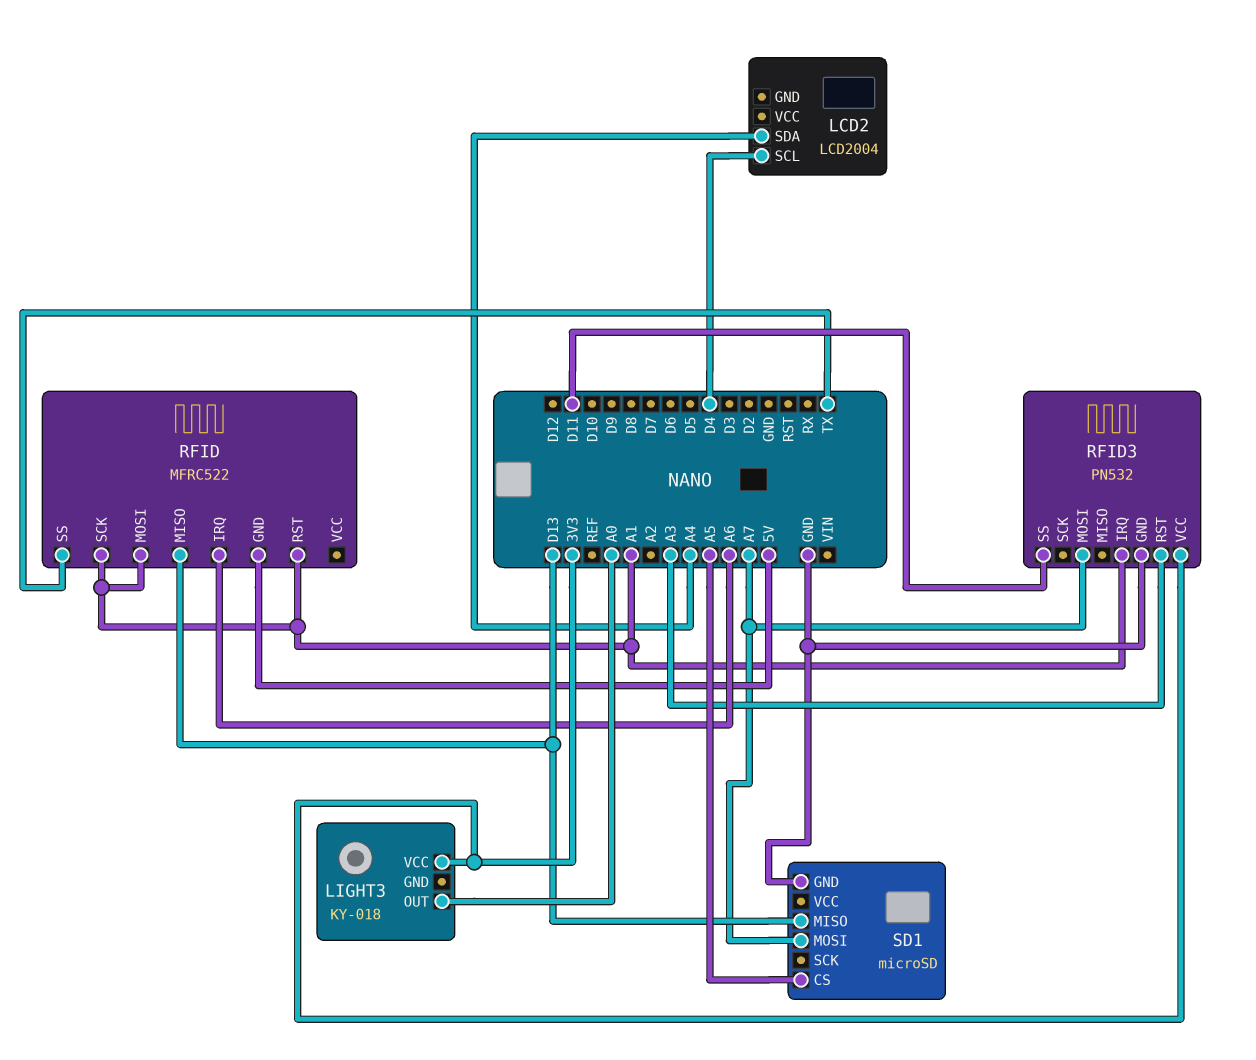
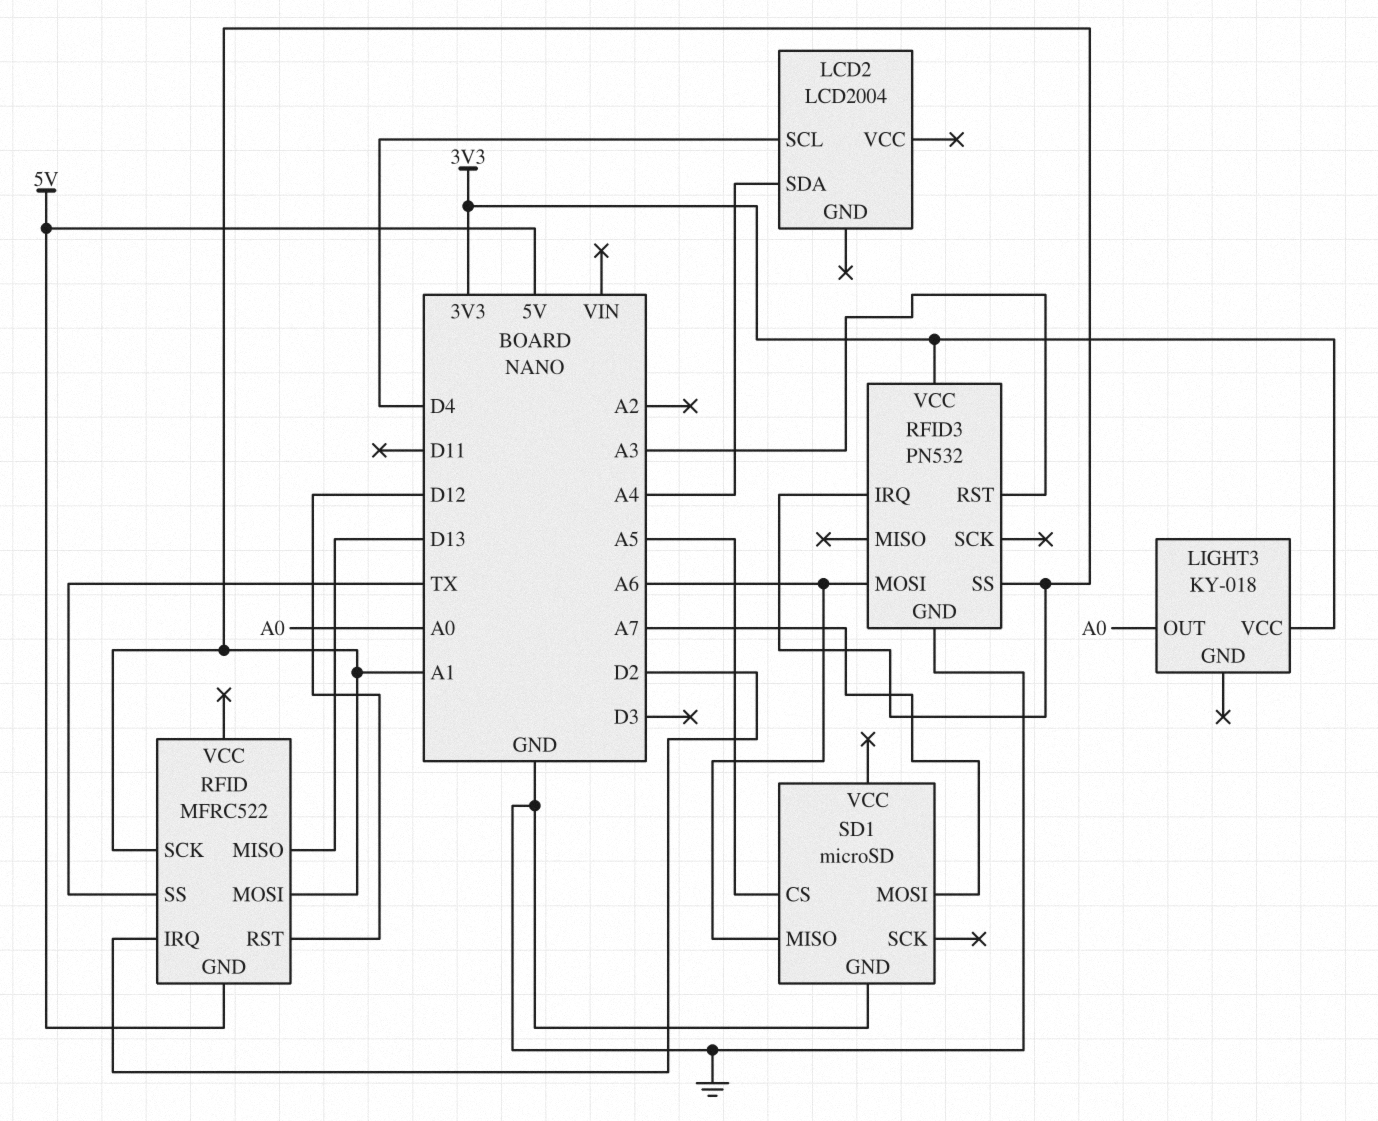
RFID pin IRQ: A6 -> D2
RFID pin RST: A1 -> D12
RFID3 pin MOSI: A7 -> A6
RFID3 pin SS: D11 -> A1
SD1 pin MISO: D13 -> A6

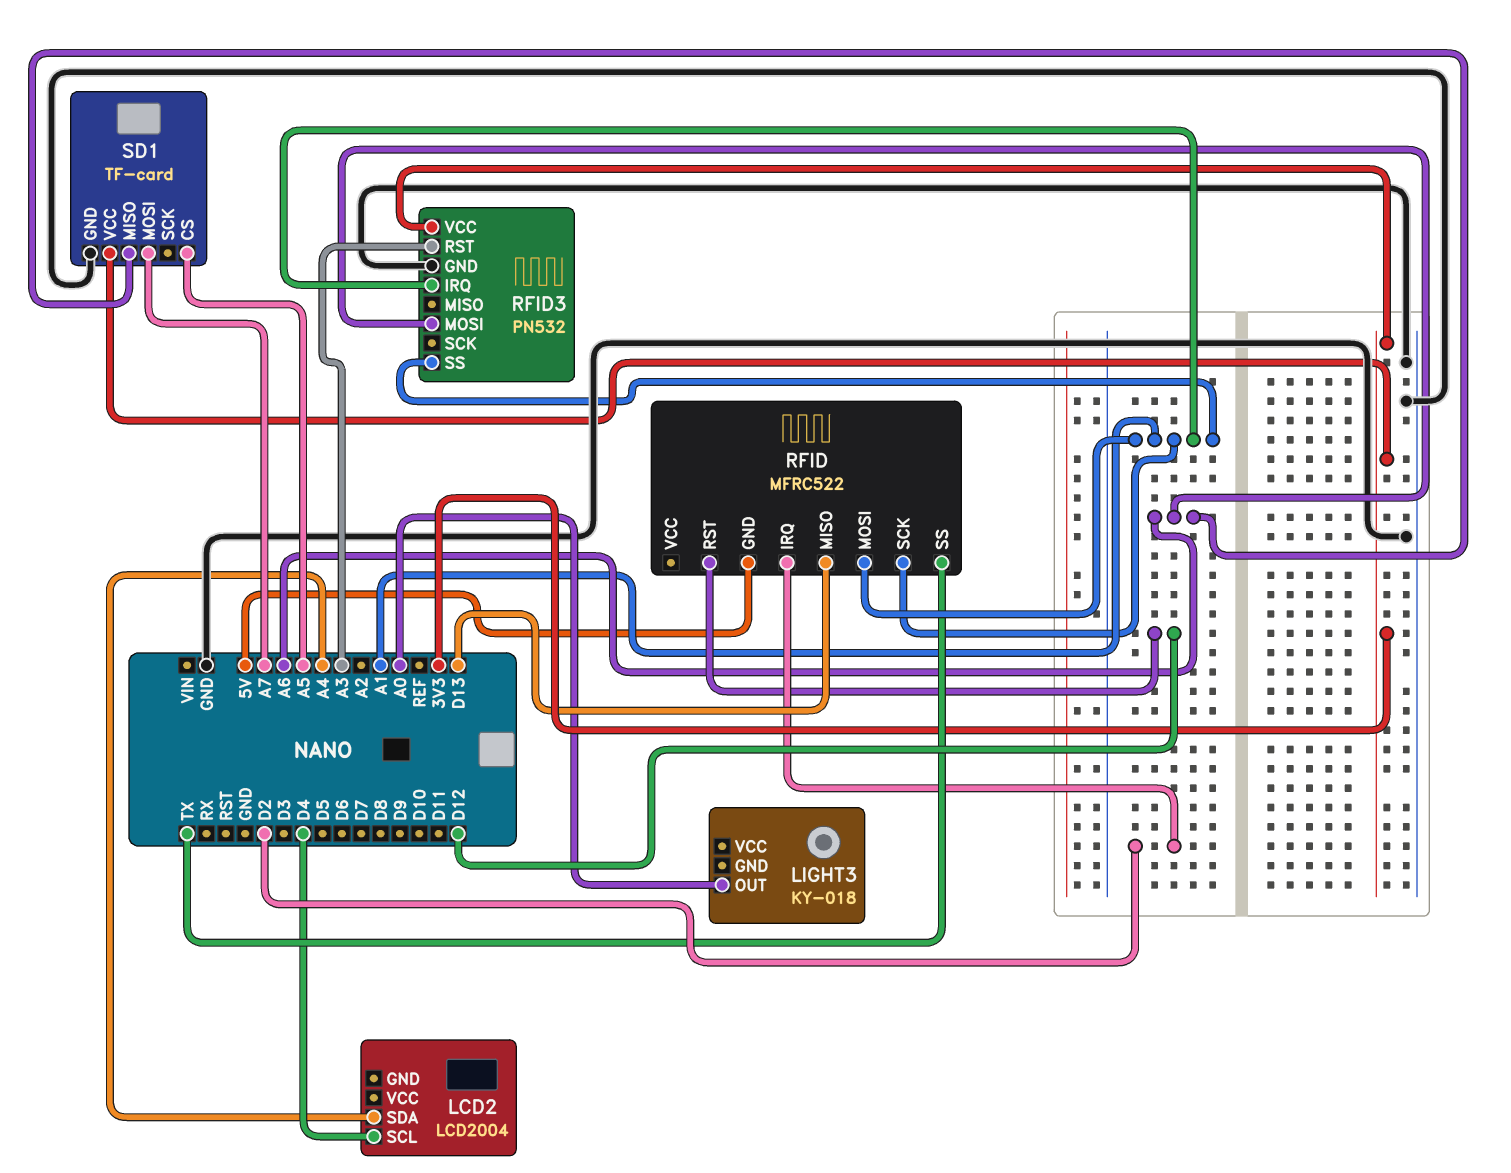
LIGHT3 pin VCC: 3V3 -> none
SD1: microSD -> TF-card
SD1 pin VCC: none -> 3V3

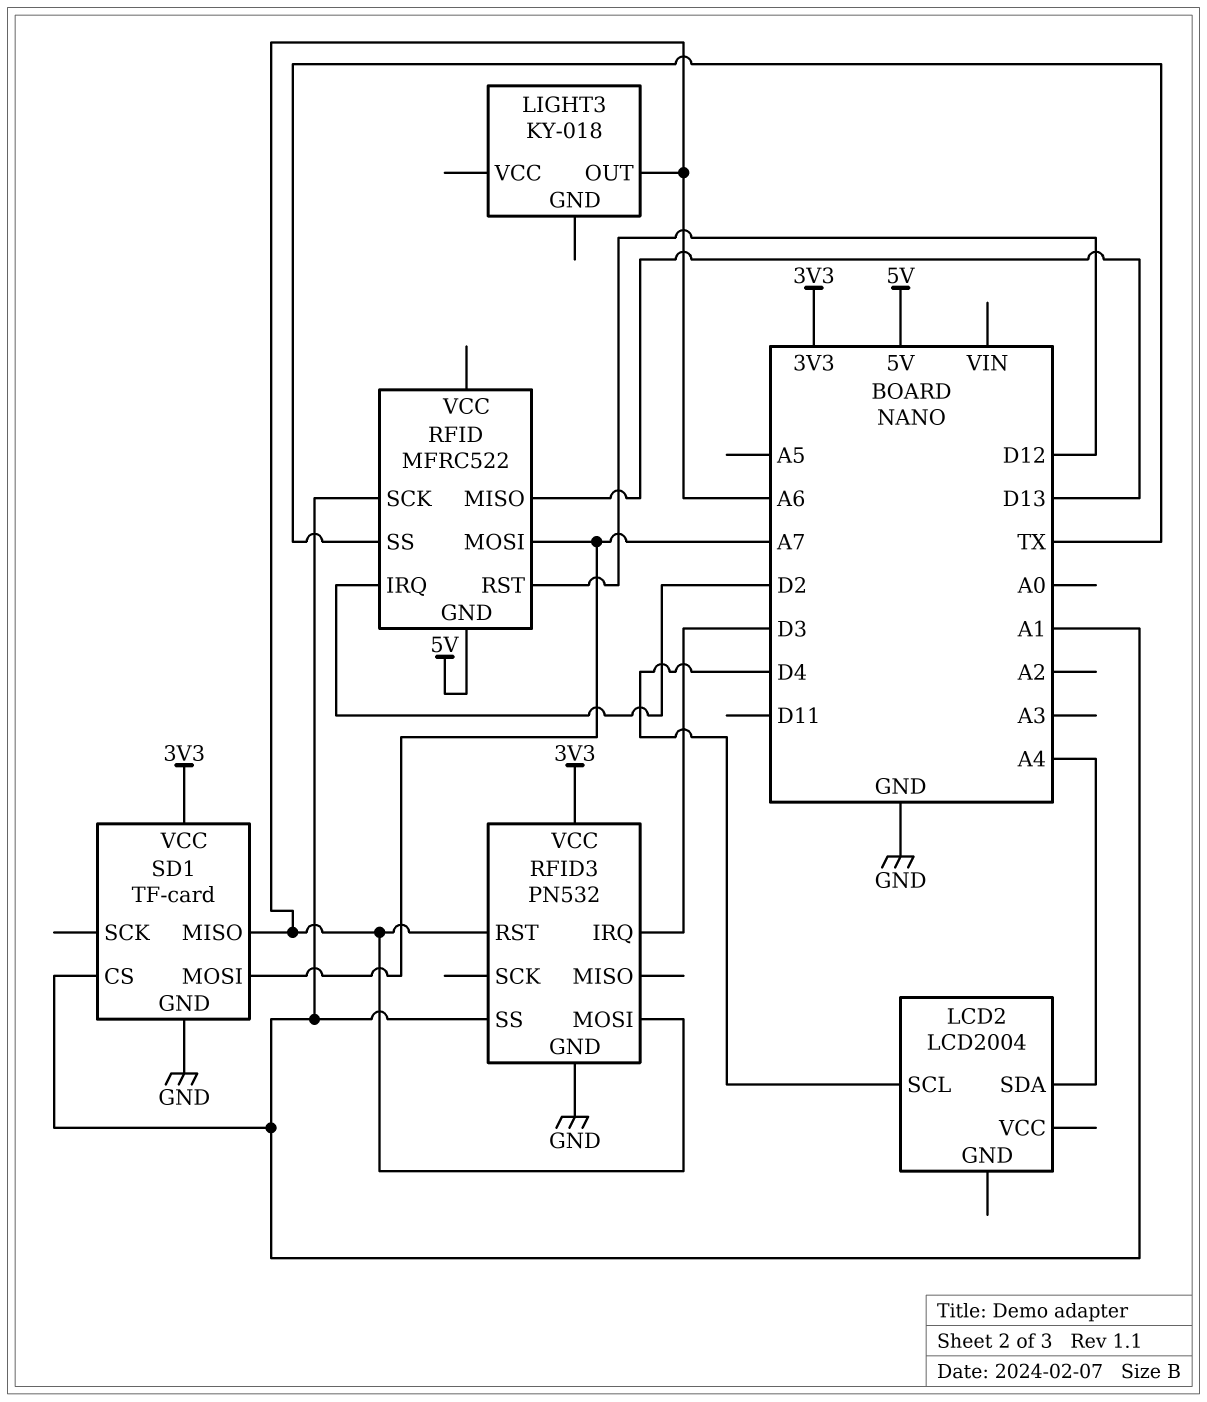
LIGHT3 pin OUT: A0 -> A6
RFID pin MOSI: A1 -> A7
RFID3 pin IRQ: A1 -> D3
RFID3 pin RST: A3 -> A6
SD1 pin CS: A5 -> A1

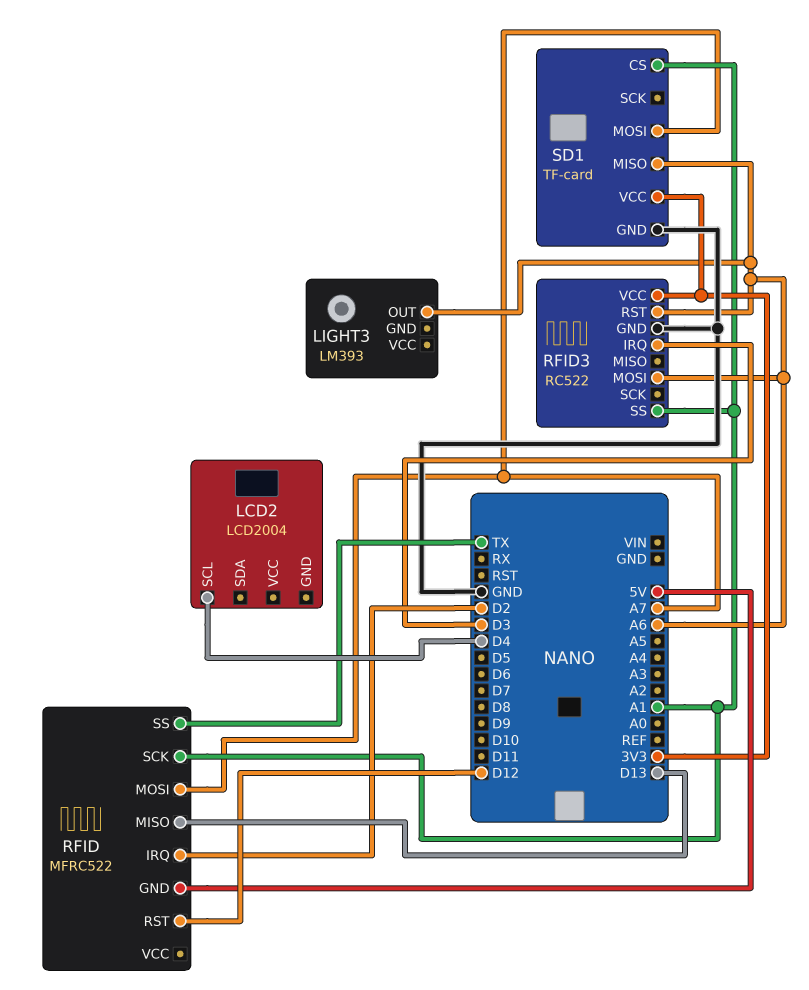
LCD2 pin SDA: A4 -> none
LIGHT3: KY-018 -> LM393
RFID3: PN532 -> RC522

